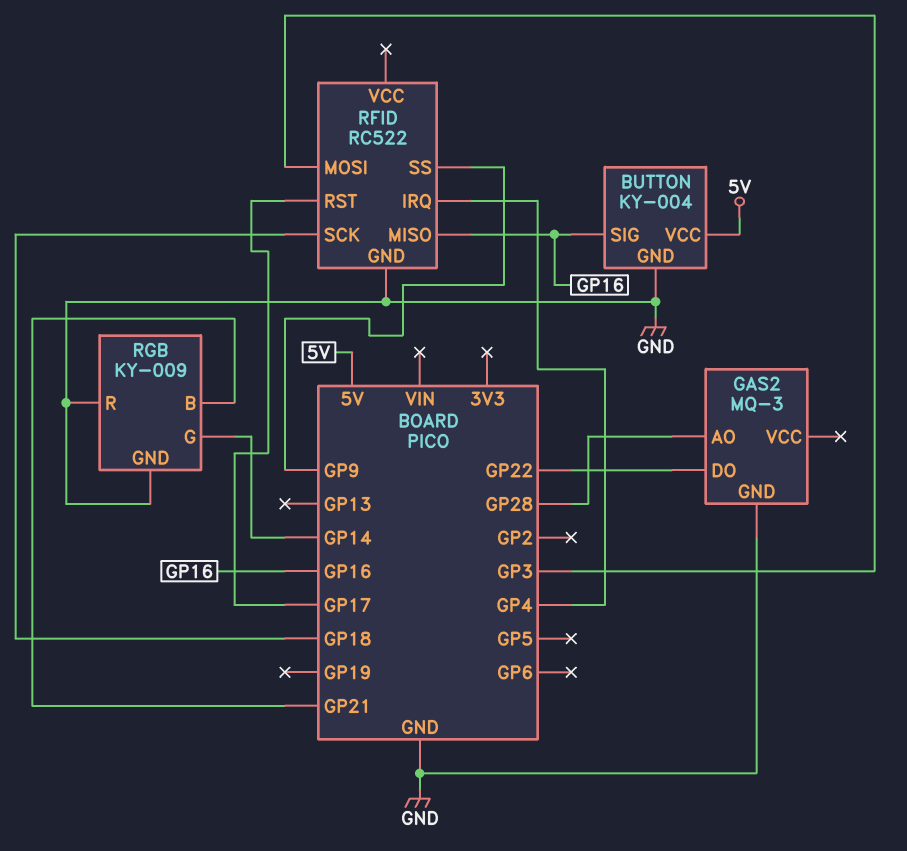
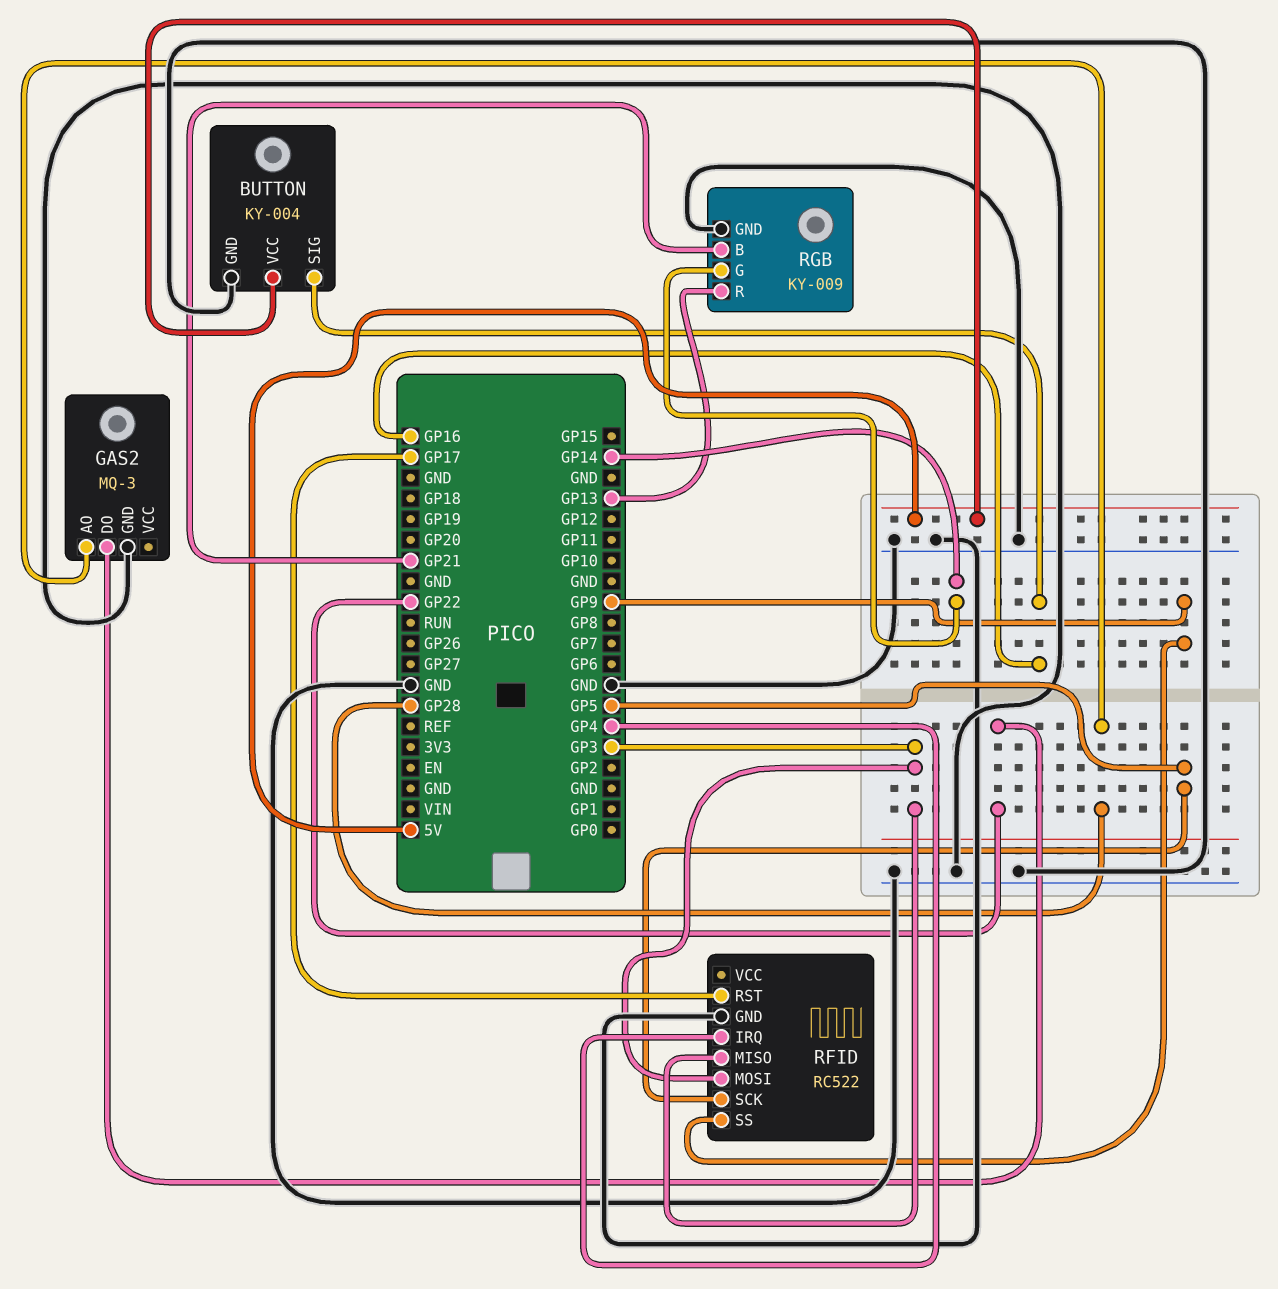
RFID pin MISO: GP16 -> GP3
RFID pin SCK: GP18 -> GP5
RGB pin R: GND -> GP13

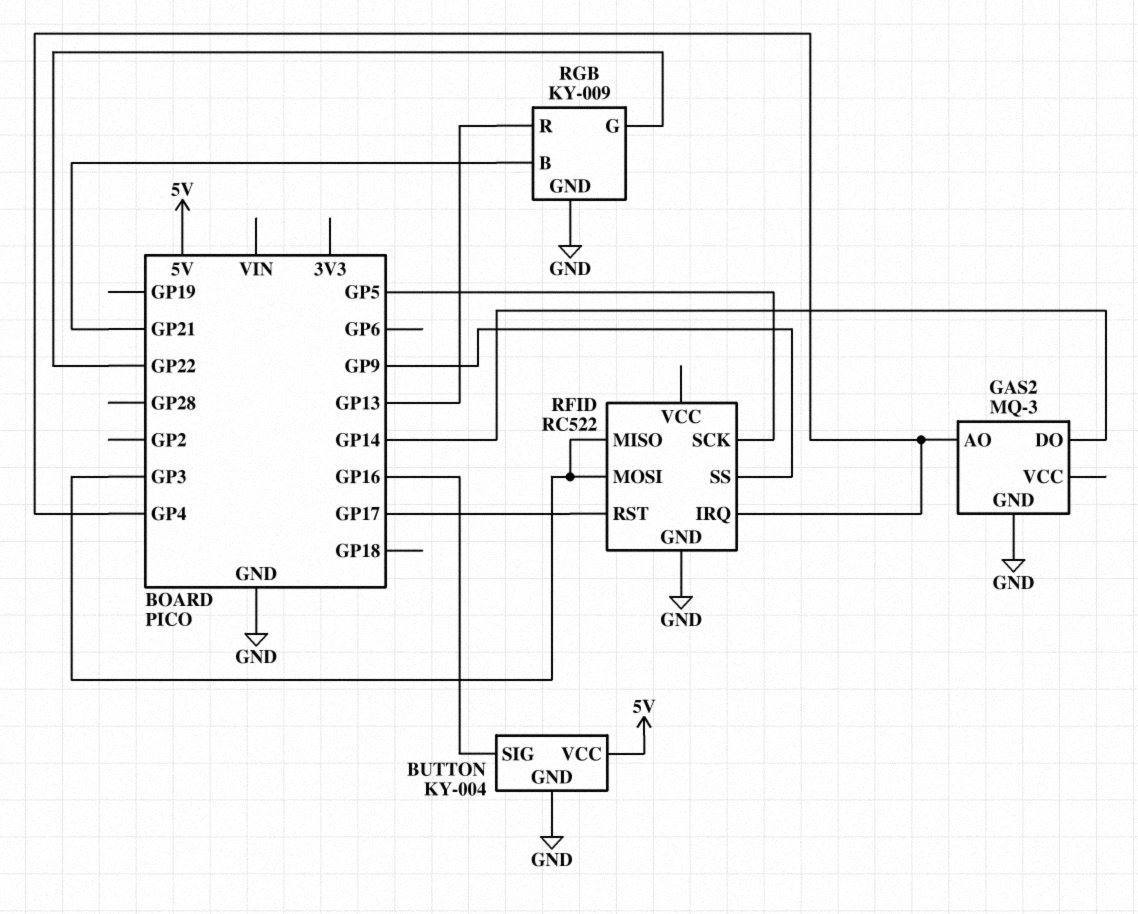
GAS2 pin AO: GP28 -> GP4
GAS2 pin DO: GP22 -> GP14
RGB pin G: GP14 -> GP22

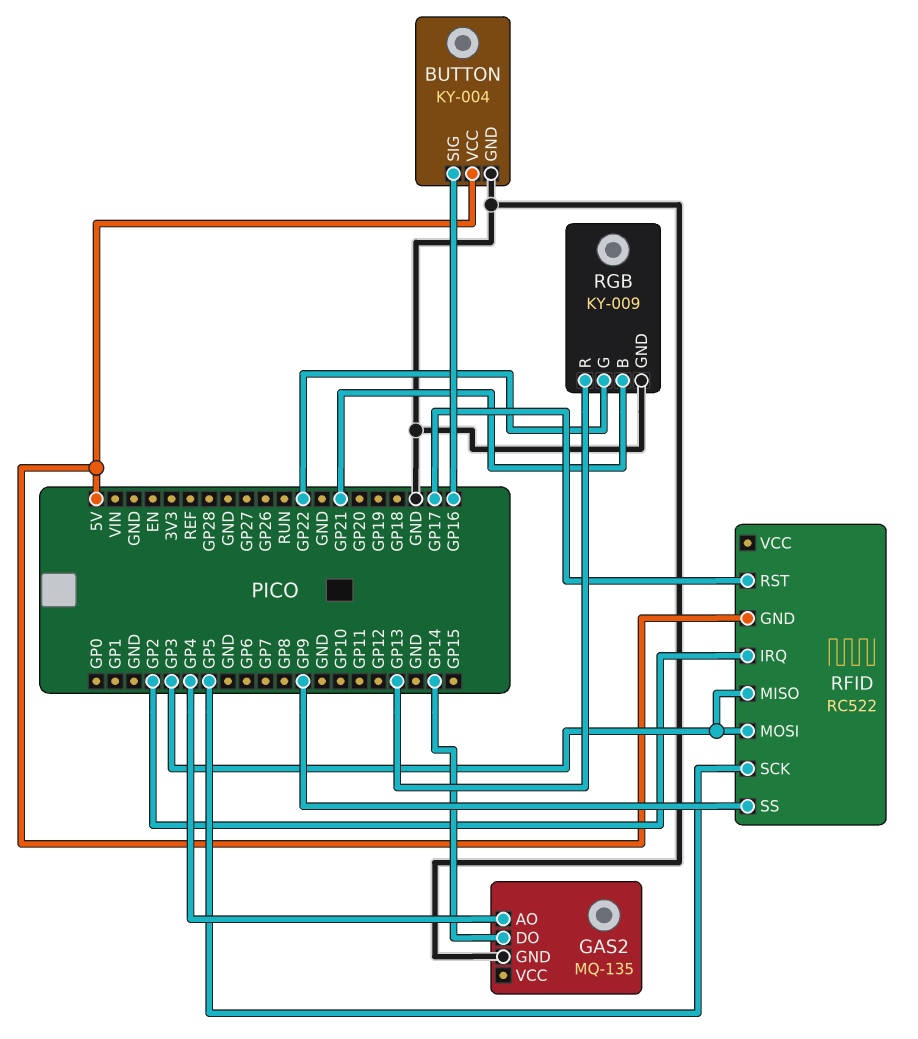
GAS2: MQ-3 -> MQ-135
RFID pin GND: GND -> 5V
RFID pin IRQ: GP4 -> GP2

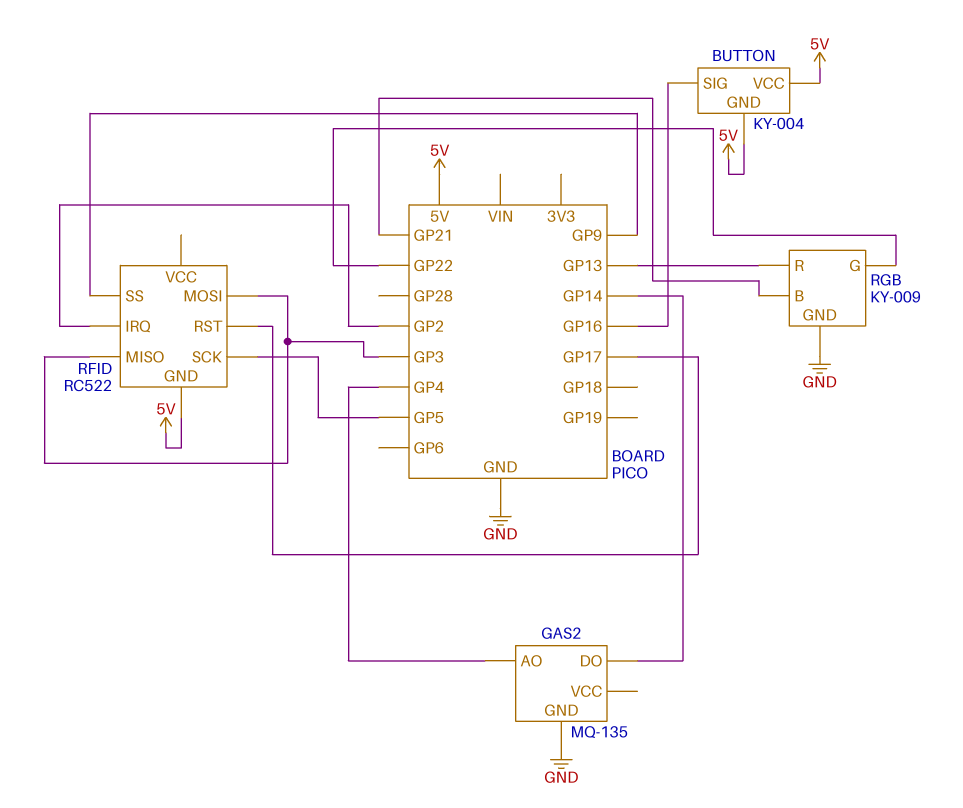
BUTTON pin GND: GND -> 5V

